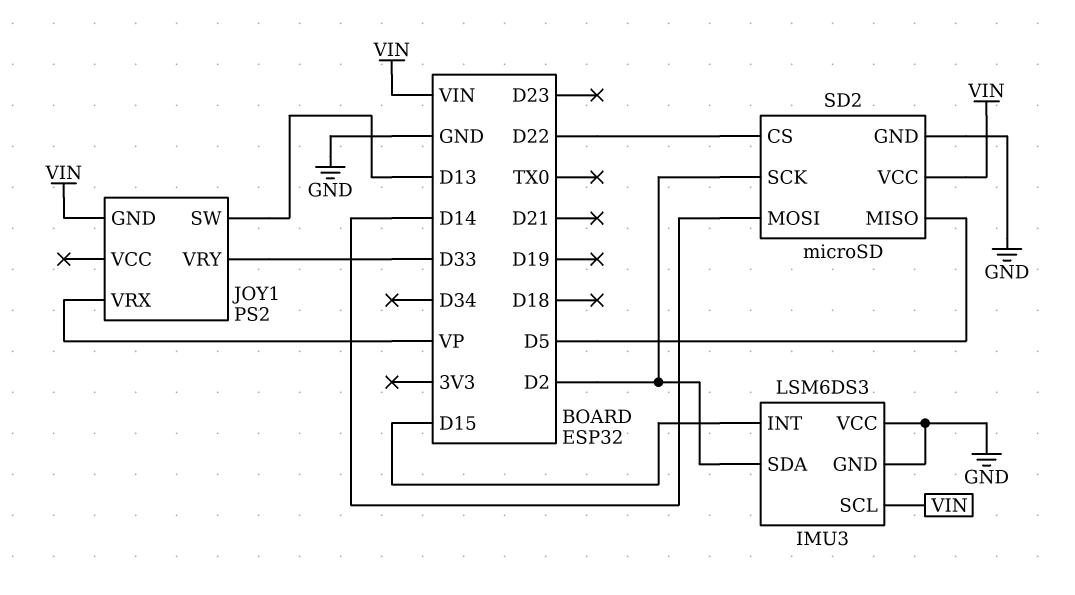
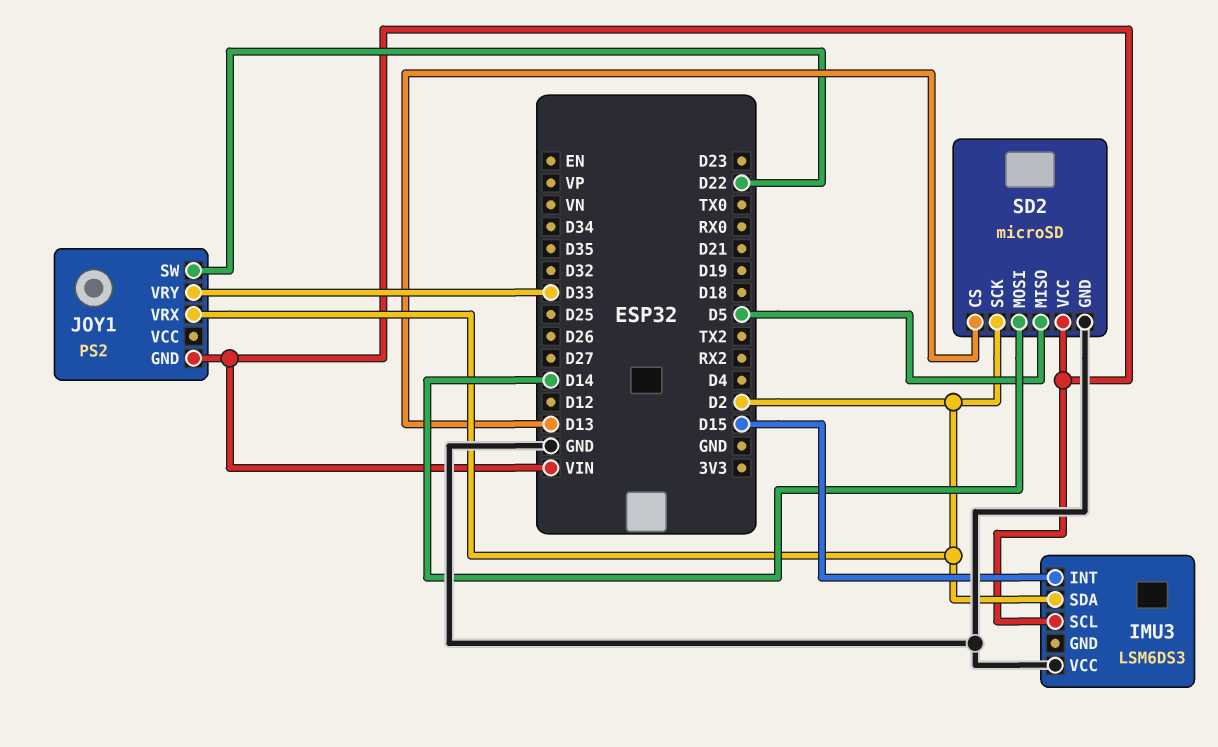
IMU3 pin GND: GND -> none
JOY1 pin SW: D13 -> D22
JOY1 pin VRX: VP -> D2
SD2 pin CS: D22 -> D13

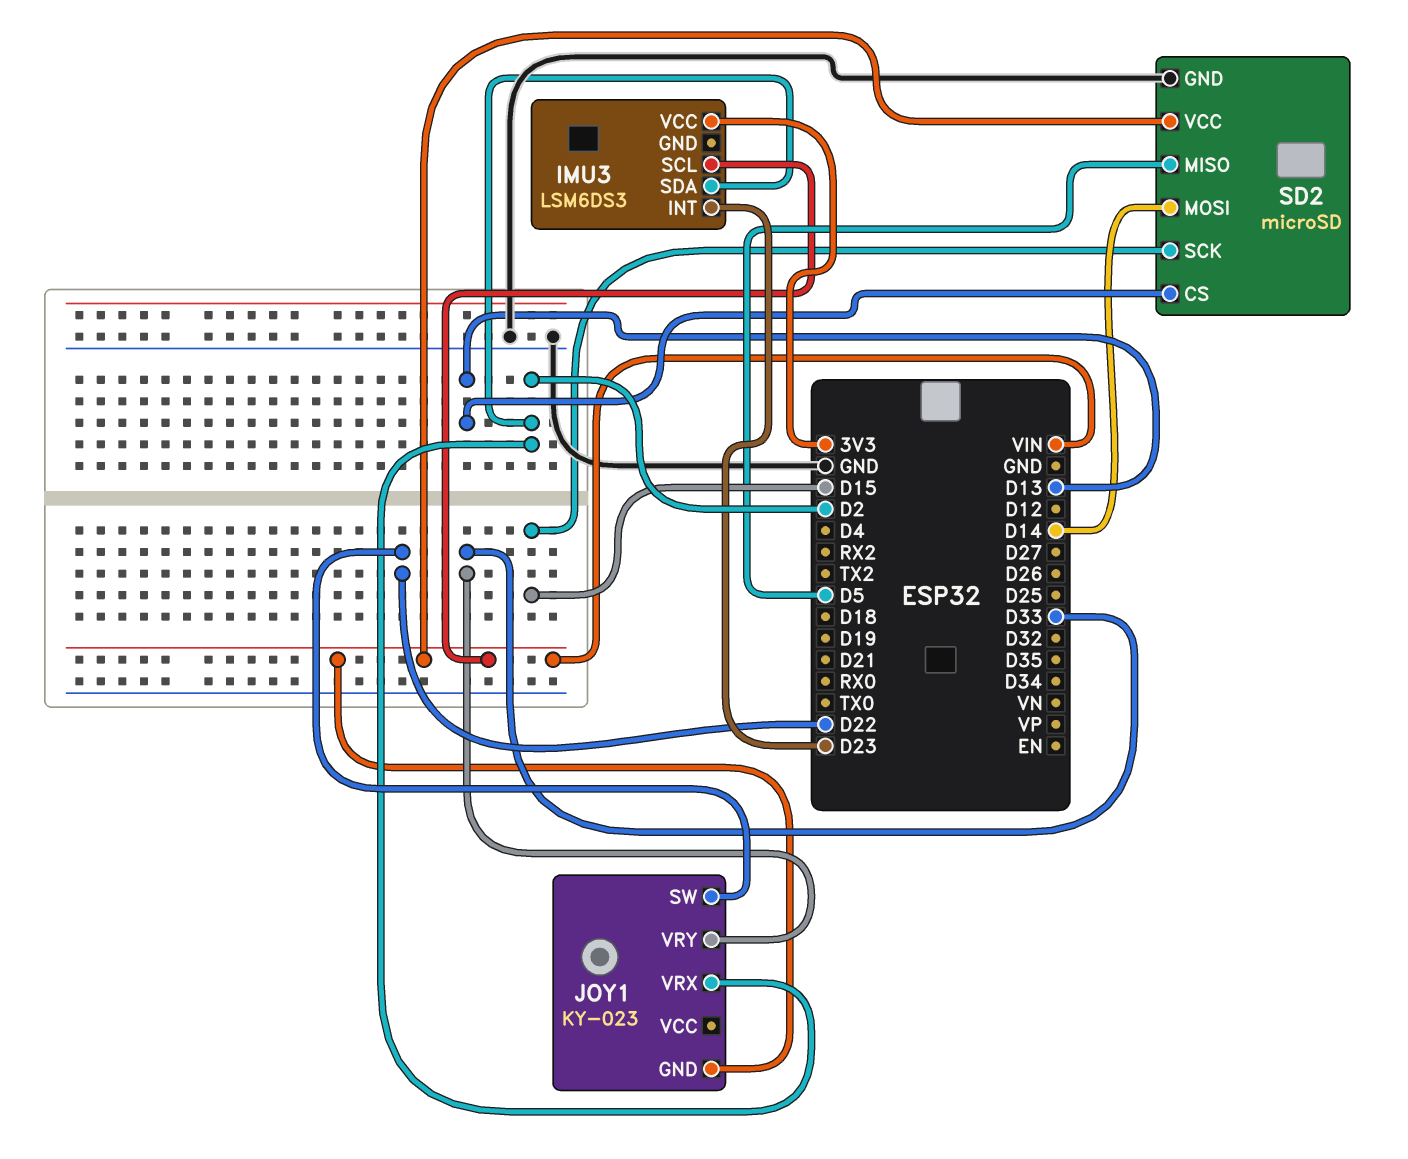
IMU3 pin INT: D15 -> D23
IMU3 pin VCC: GND -> 3V3
JOY1: PS2 -> KY-023
SD2 pin SCK: D2 -> D15

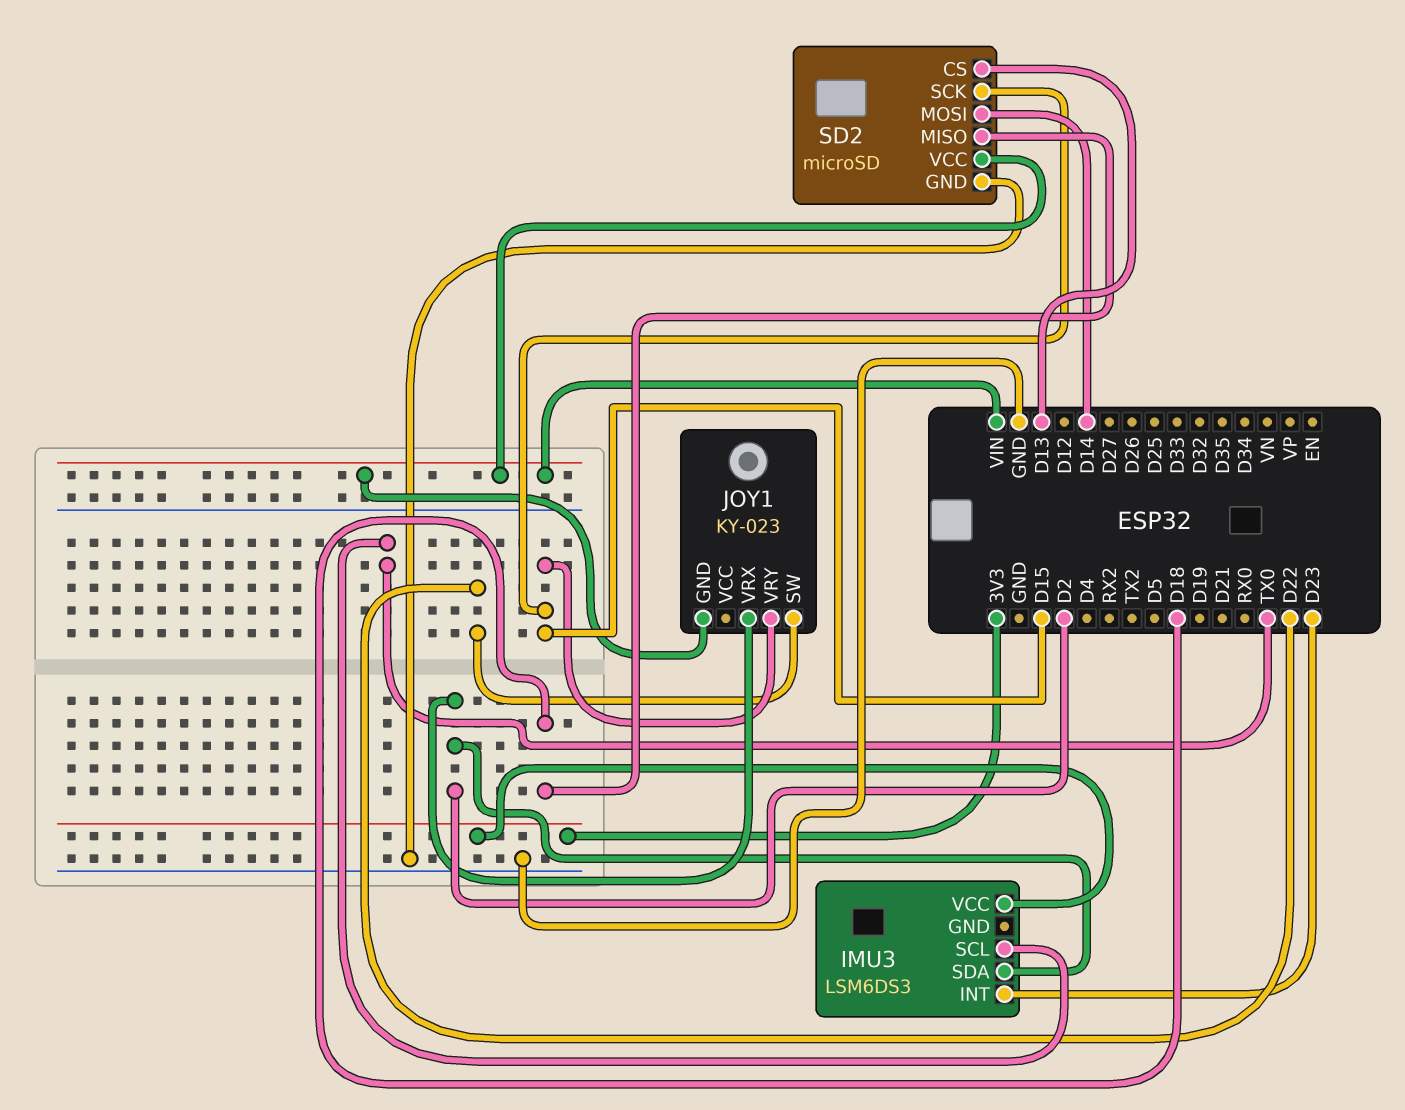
IMU3 pin SCL: VIN -> TX0
JOY1 pin VRY: D33 -> D15
SD2 pin MISO: D5 -> D18

